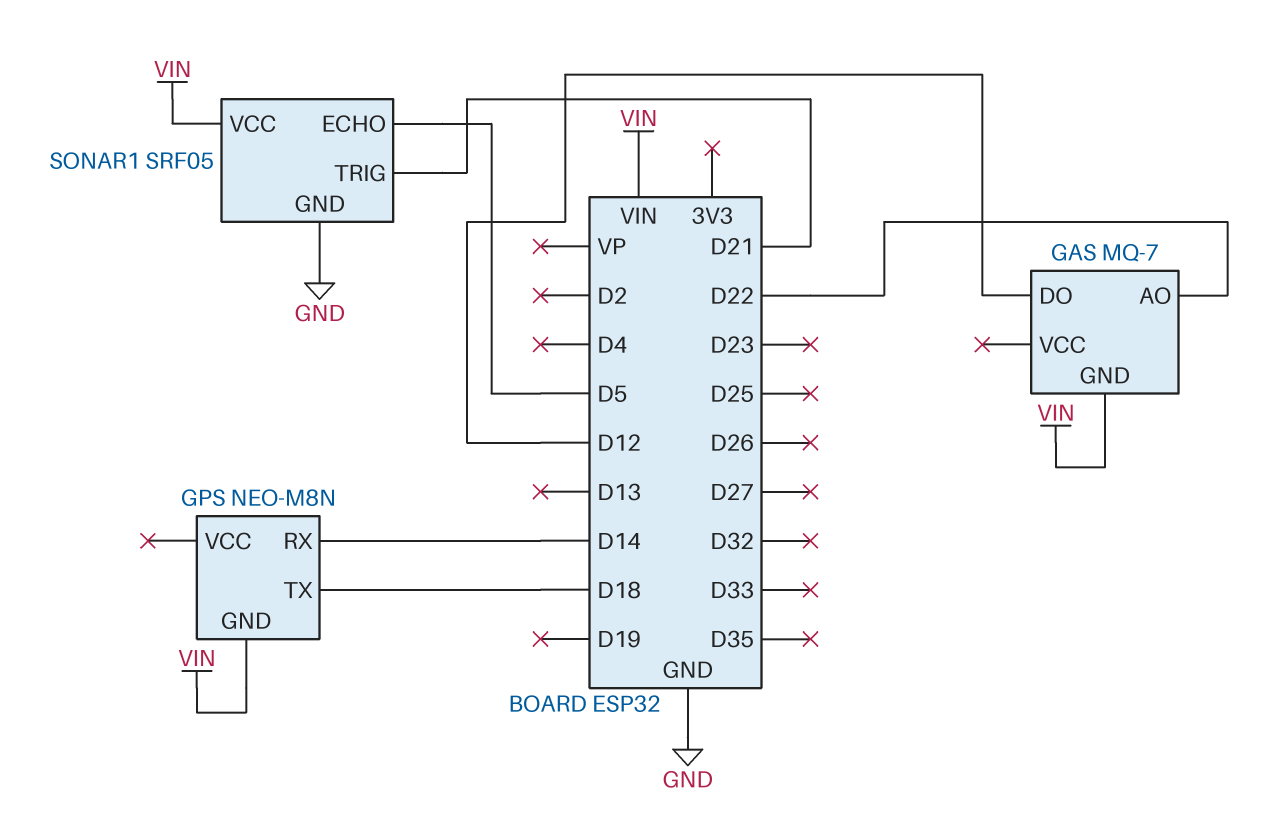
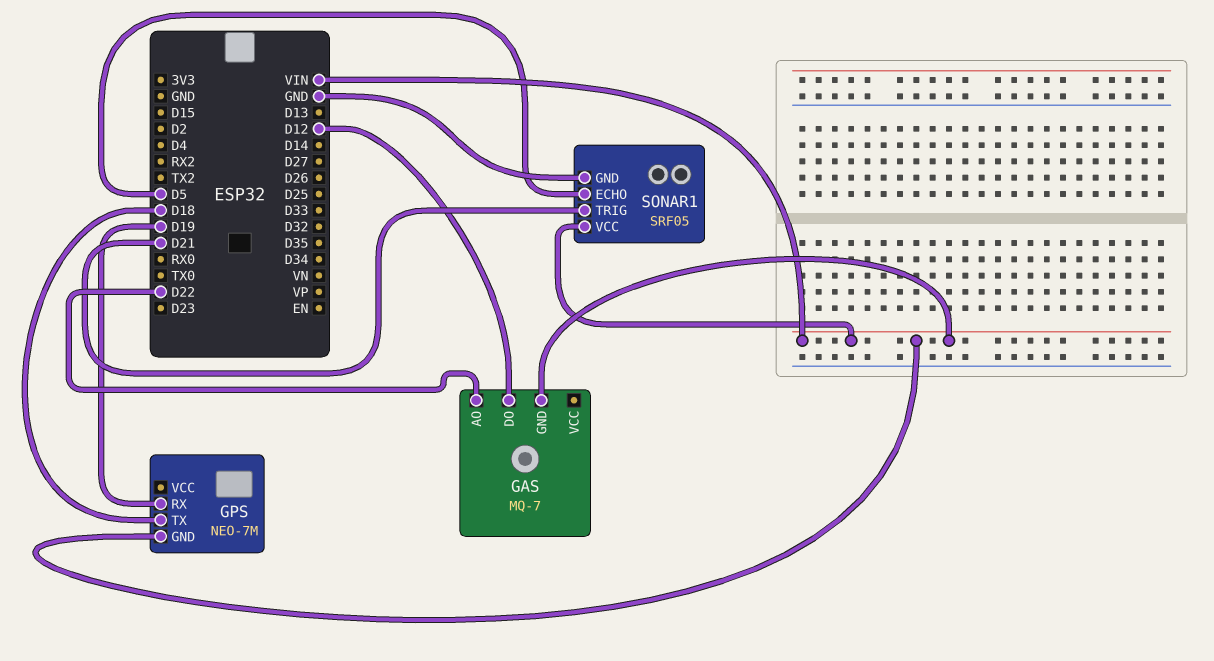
GPS: NEO-M8N -> NEO-7M
GPS pin RX: D14 -> D19

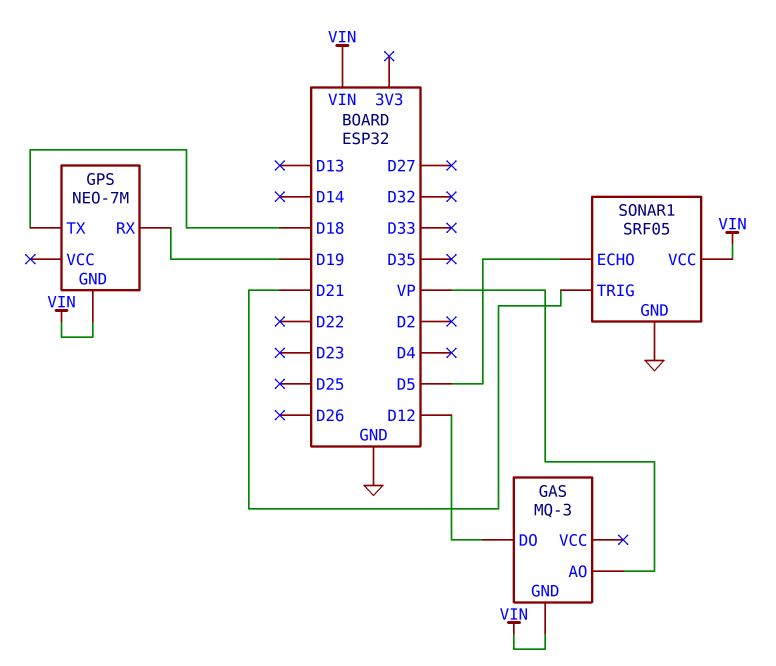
GAS: MQ-7 -> MQ-3
GAS pin AO: D22 -> VP

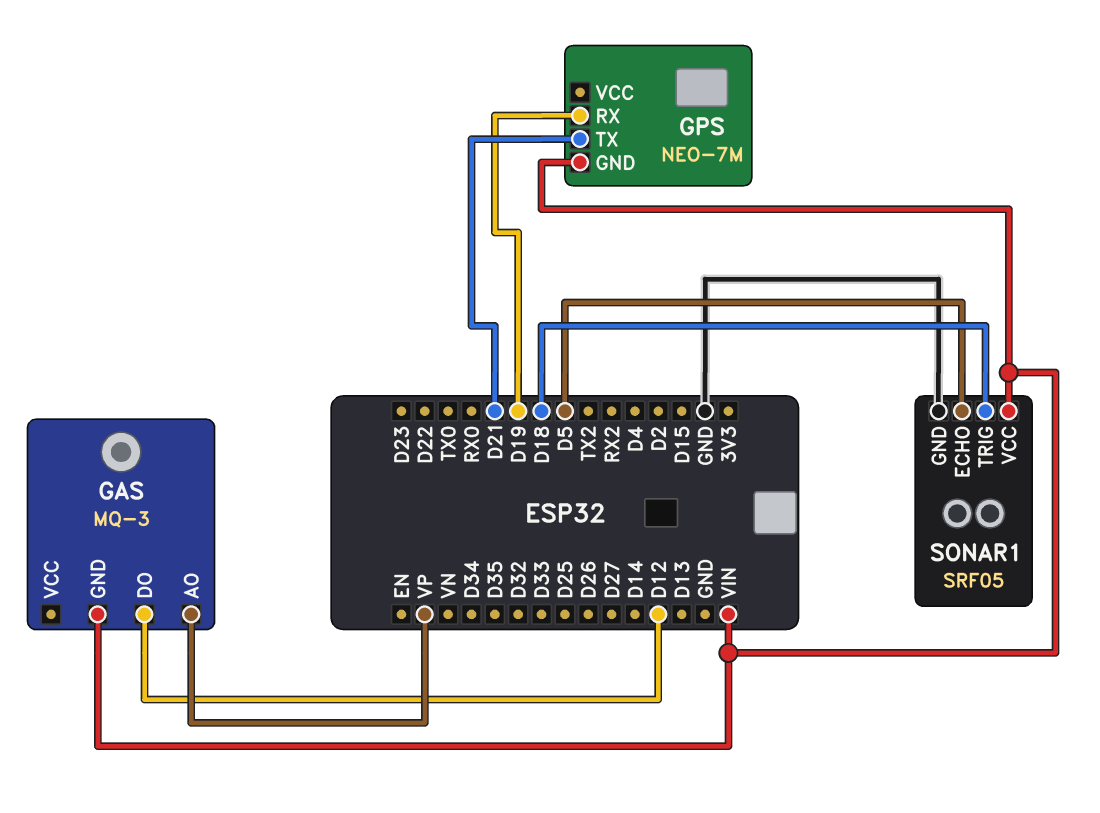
GPS pin TX: D18 -> D21
SONAR1 pin TRIG: D21 -> D18

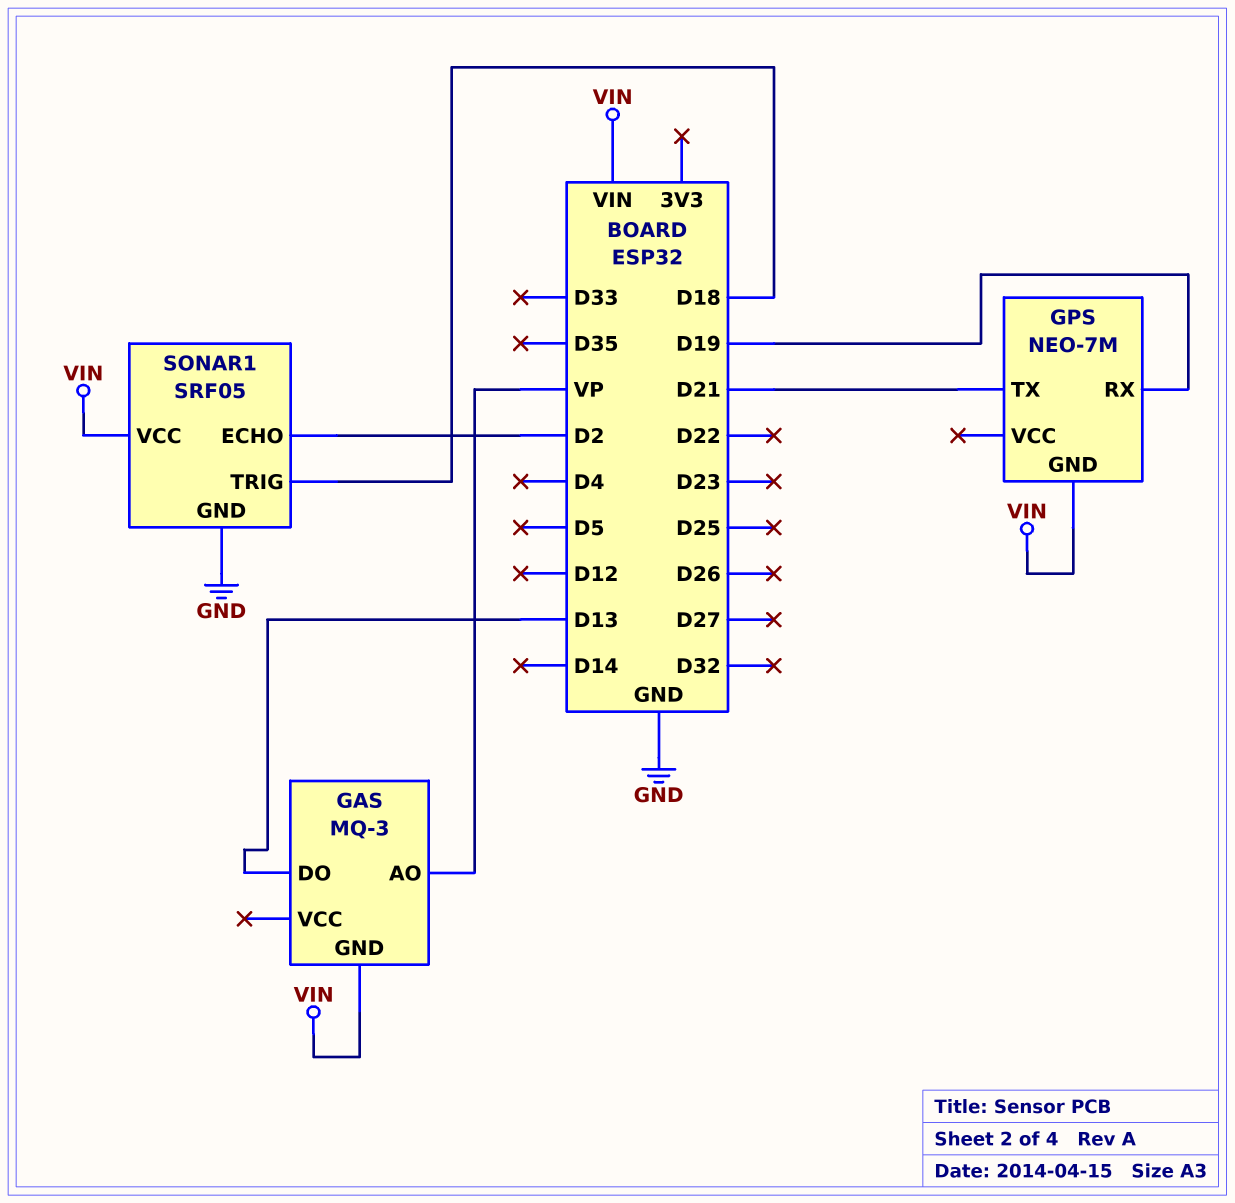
GAS pin DO: D12 -> D13
SONAR1 pin ECHO: D5 -> D2

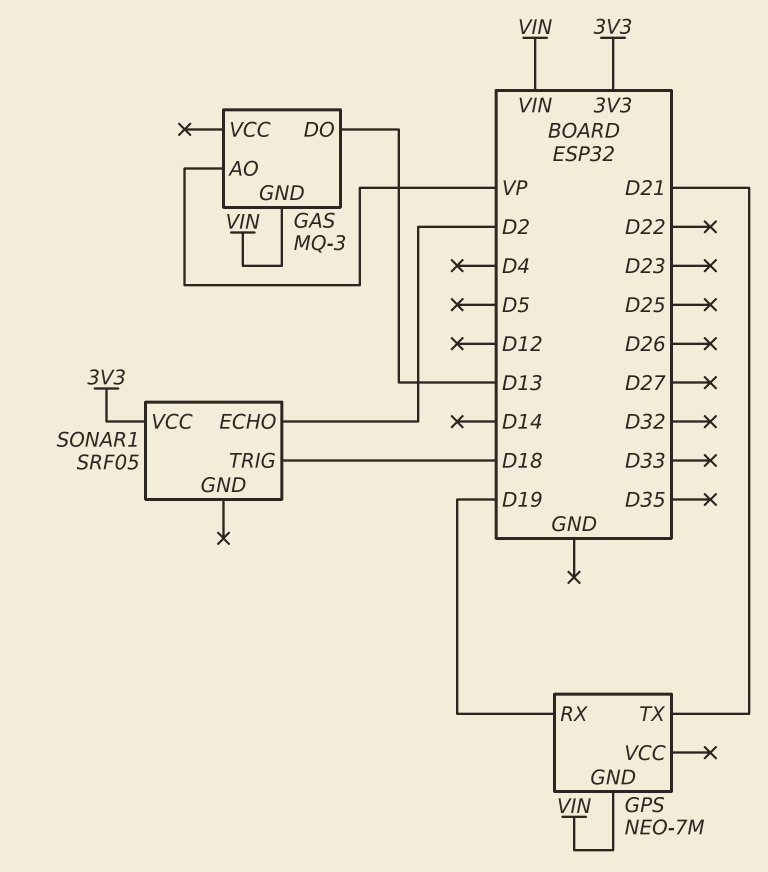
SONAR1 pin GND: GND -> none
SONAR1 pin VCC: VIN -> 3V3

